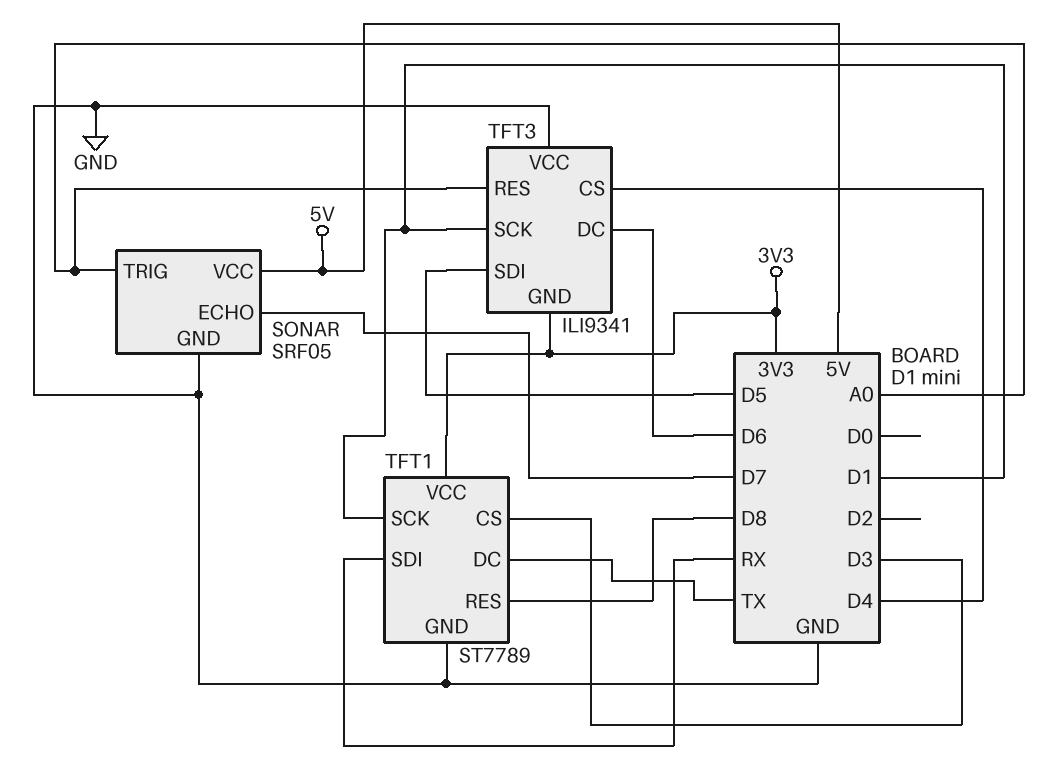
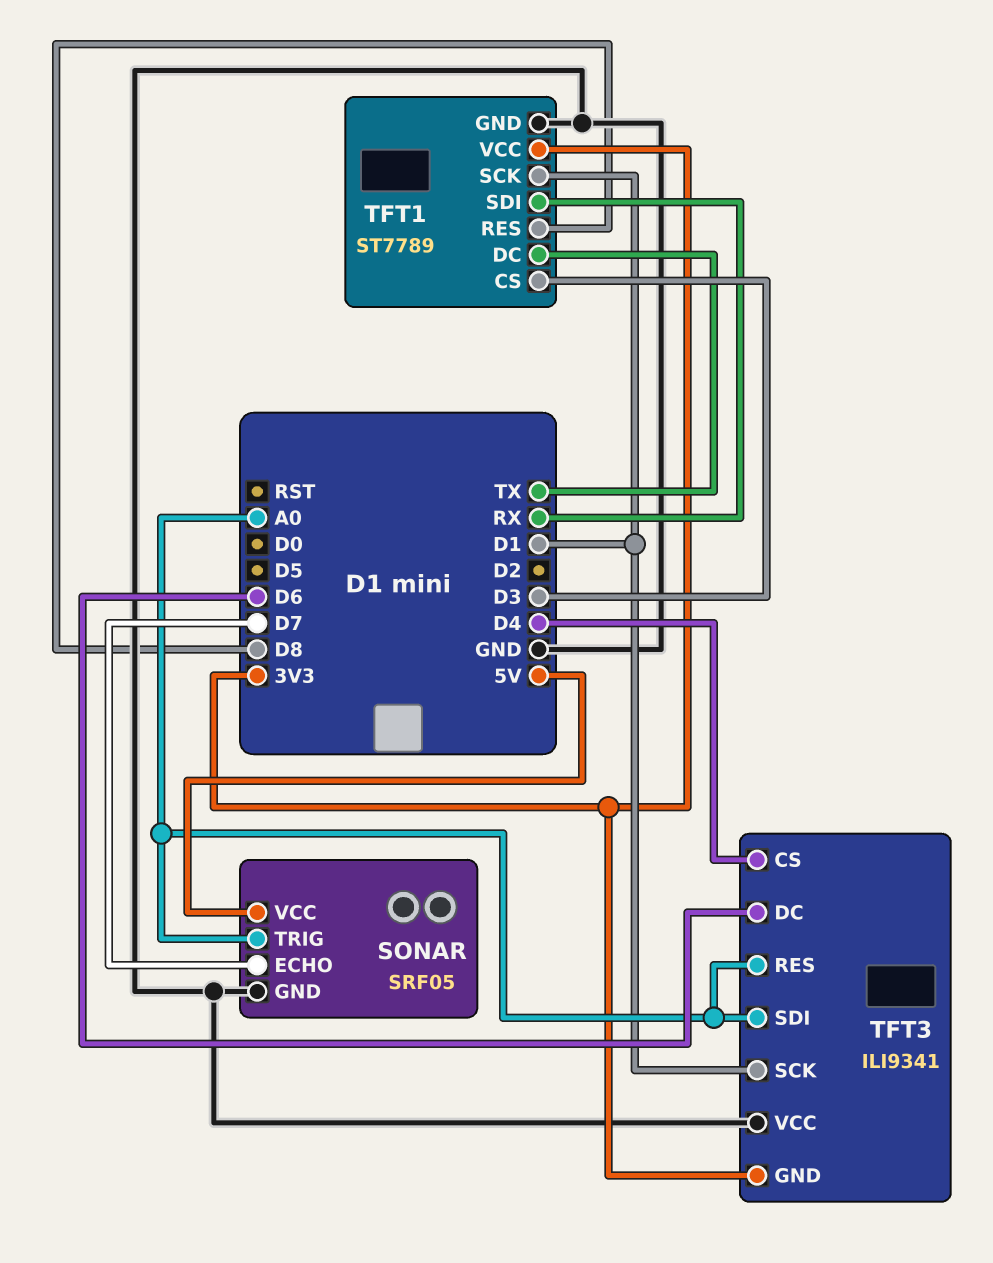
TFT3 pin SDI: D5 -> A0

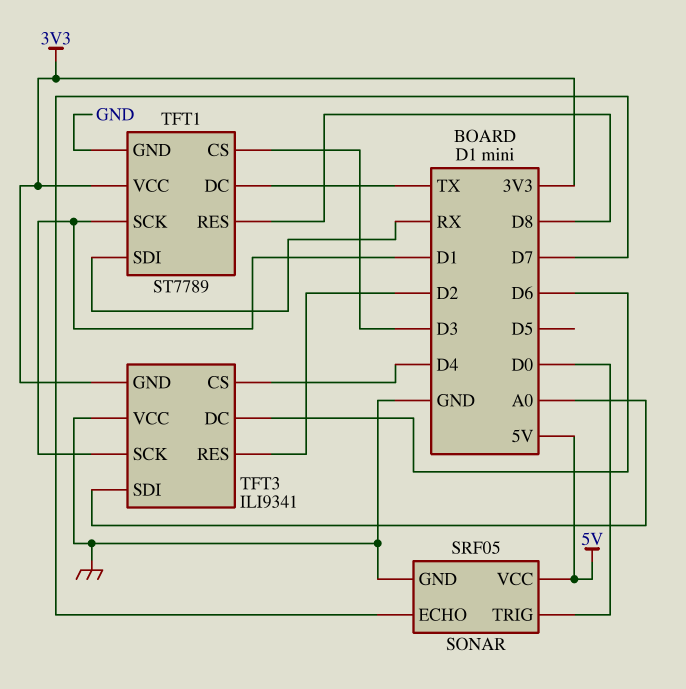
SONAR pin TRIG: A0 -> D0
TFT3 pin RES: A0 -> D2

